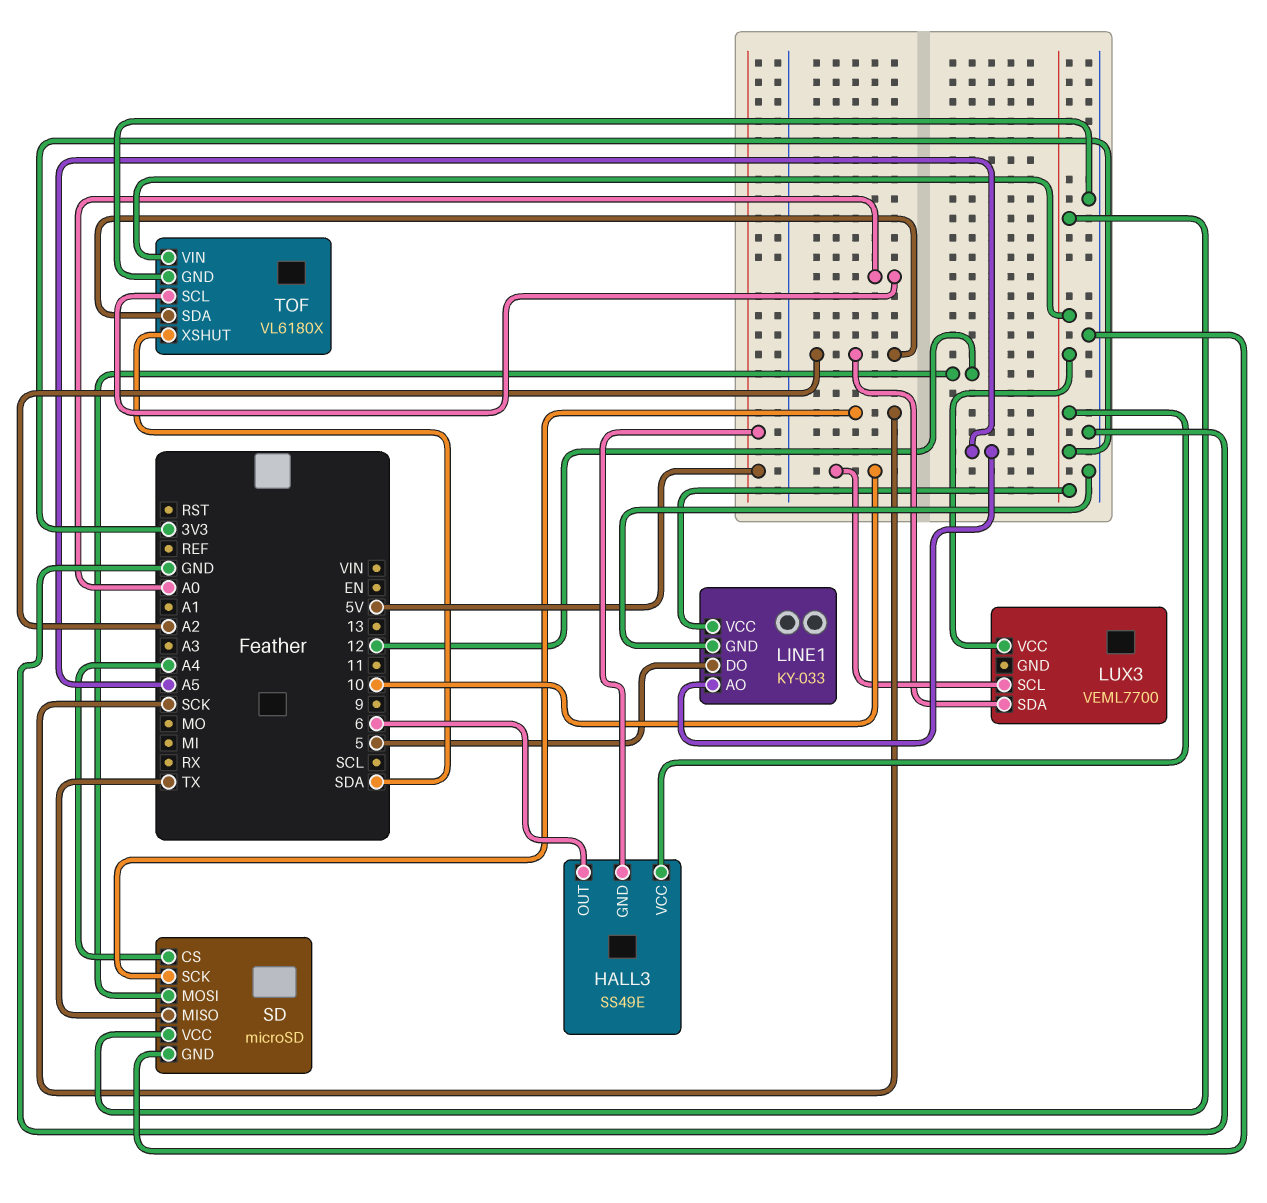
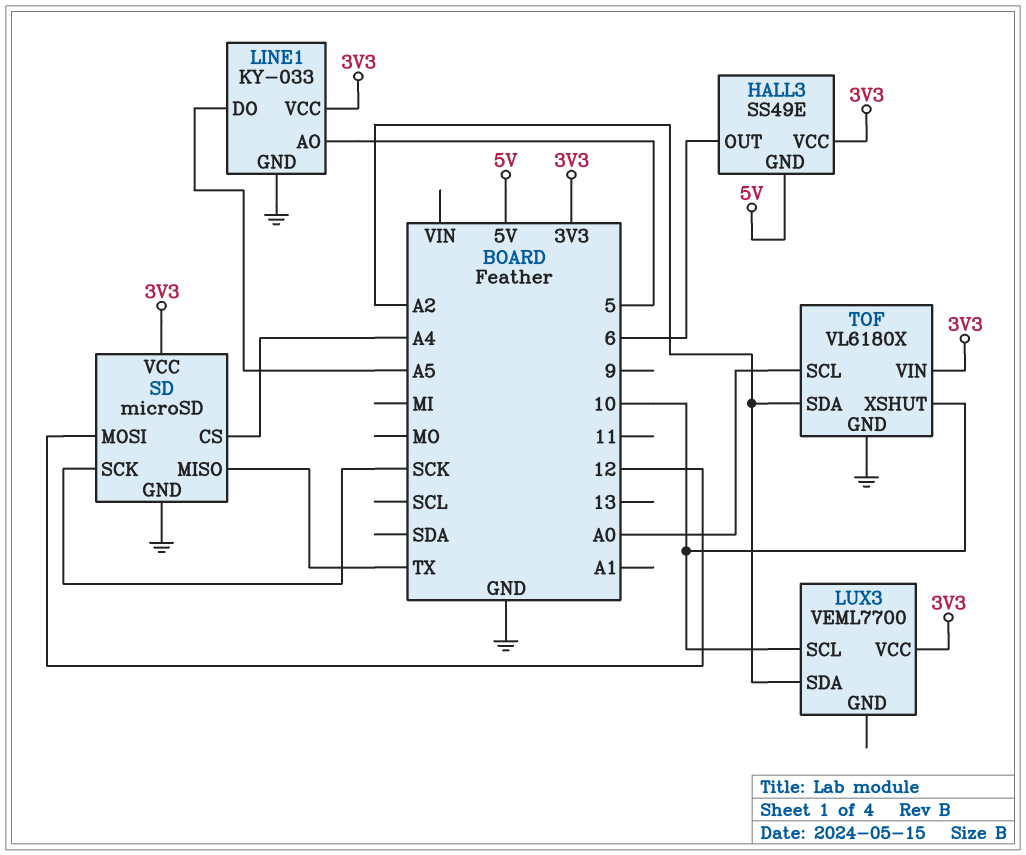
LINE1 pin AO: A5 -> 5
LINE1 pin DO: 5 -> A5
TOF pin XSHUT: SDA -> 10

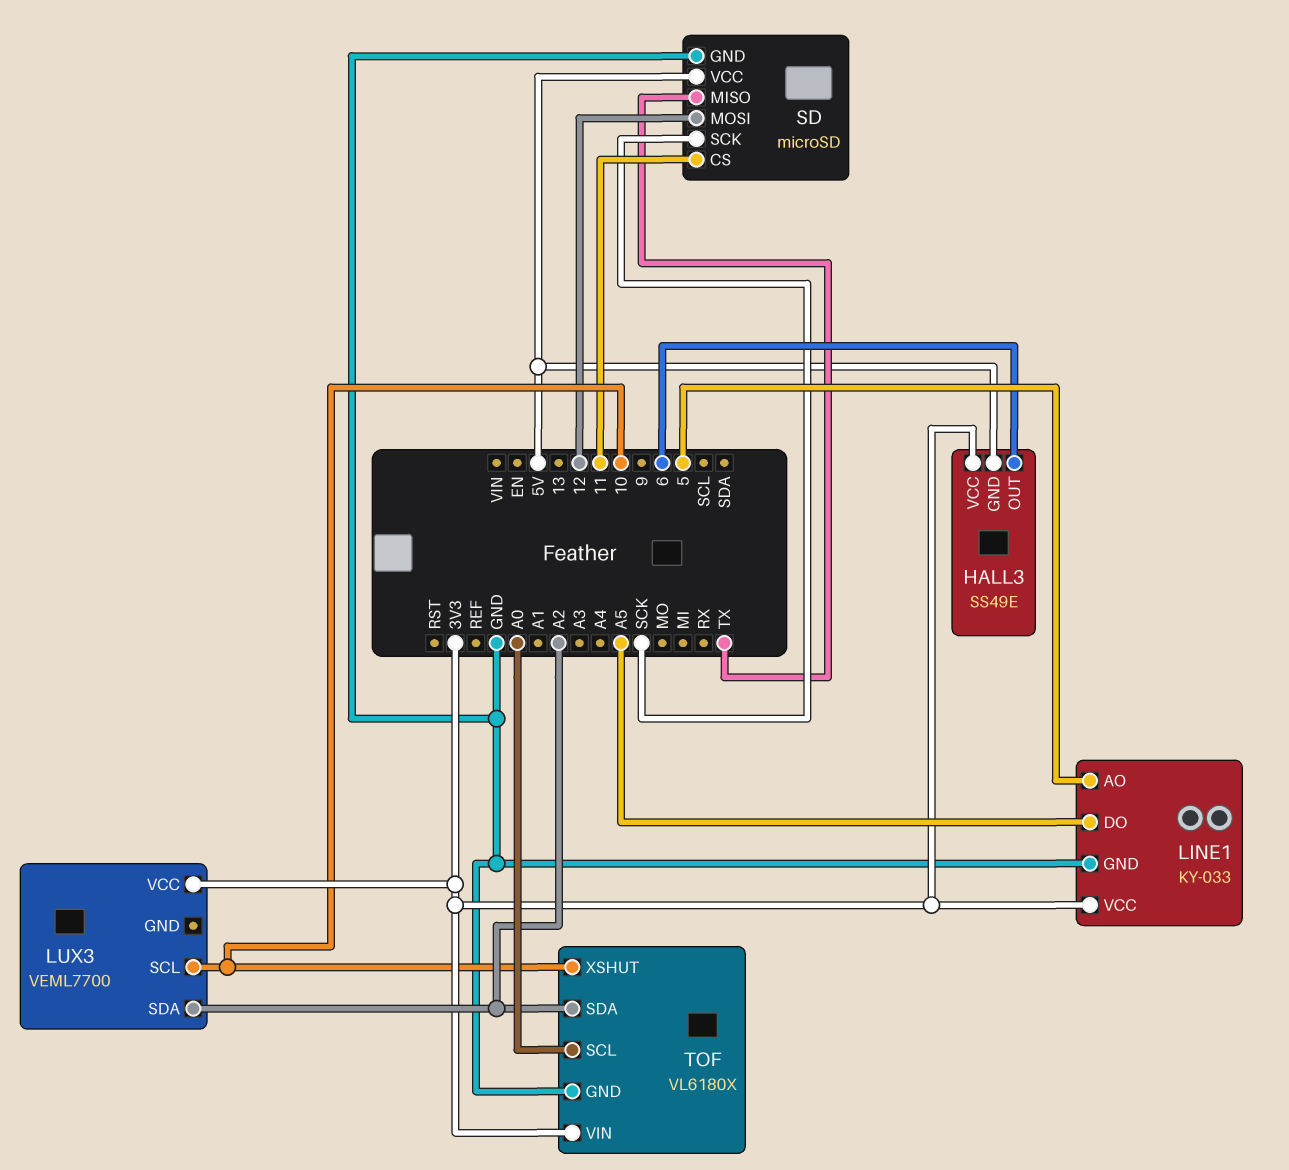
SD pin CS: A4 -> 11
SD pin VCC: 3V3 -> 5V

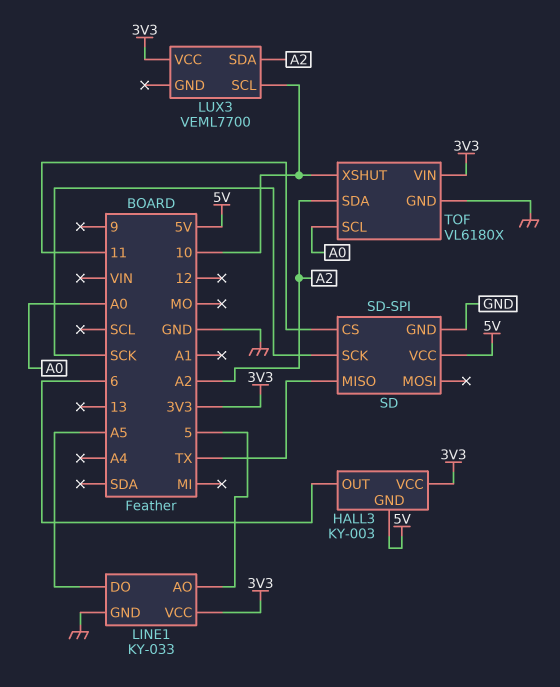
HALL3: SS49E -> KY-003
SD: microSD -> SD-SPI
SD pin MOSI: 12 -> none

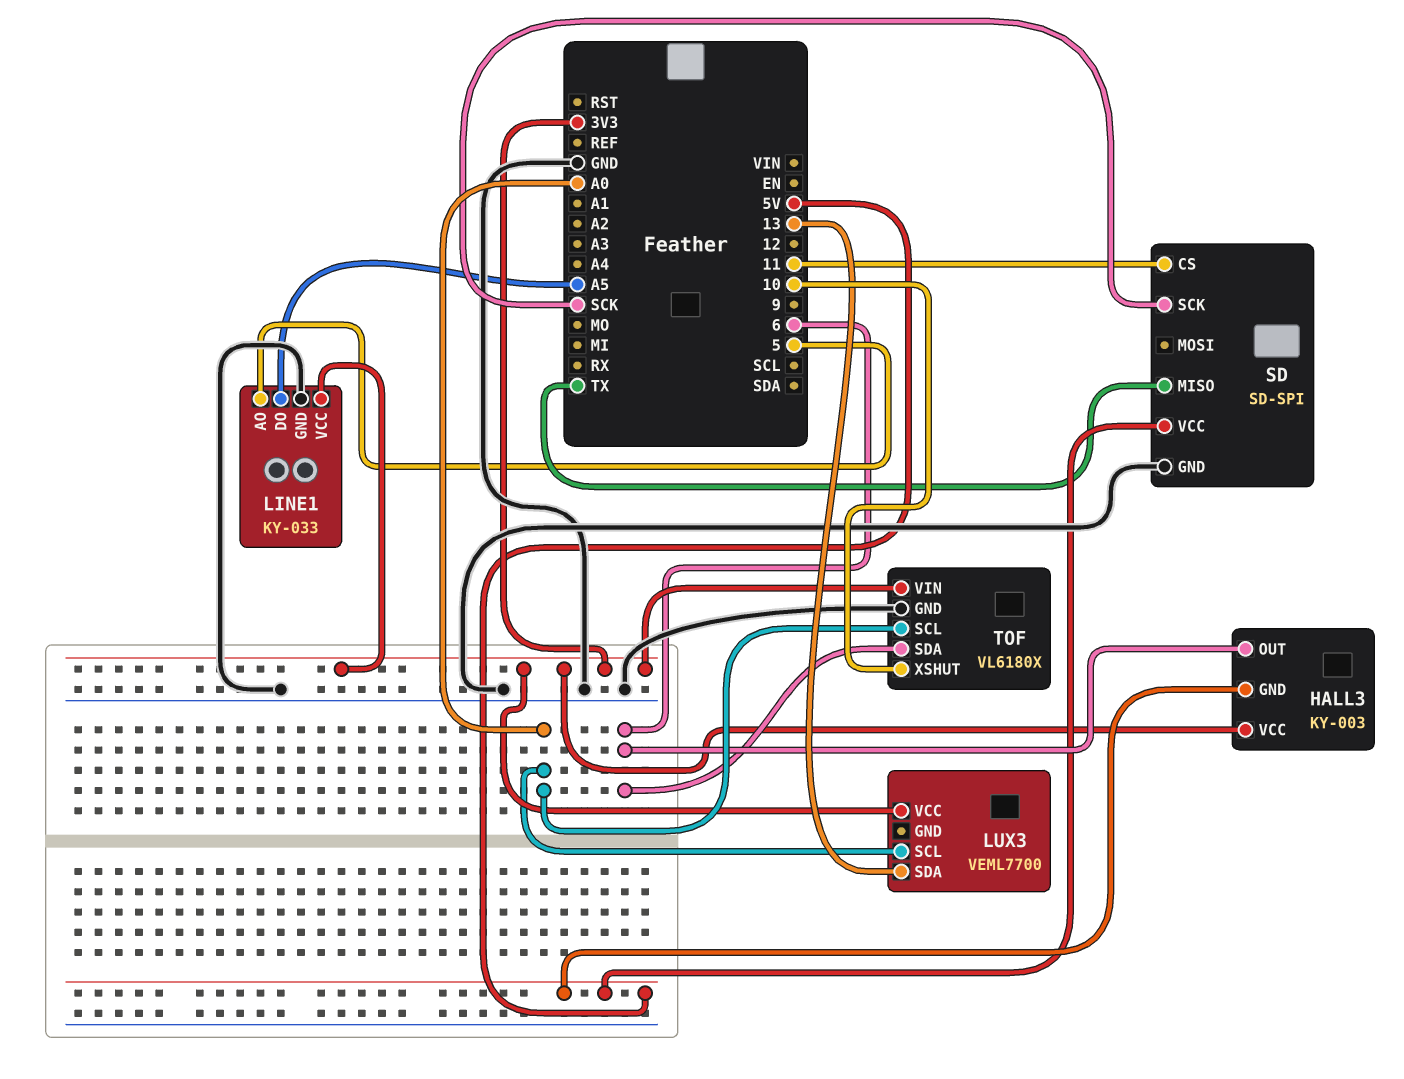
LUX3 pin SCL: 10 -> A0
LUX3 pin SDA: A2 -> 13
TOF pin SDA: A2 -> 6

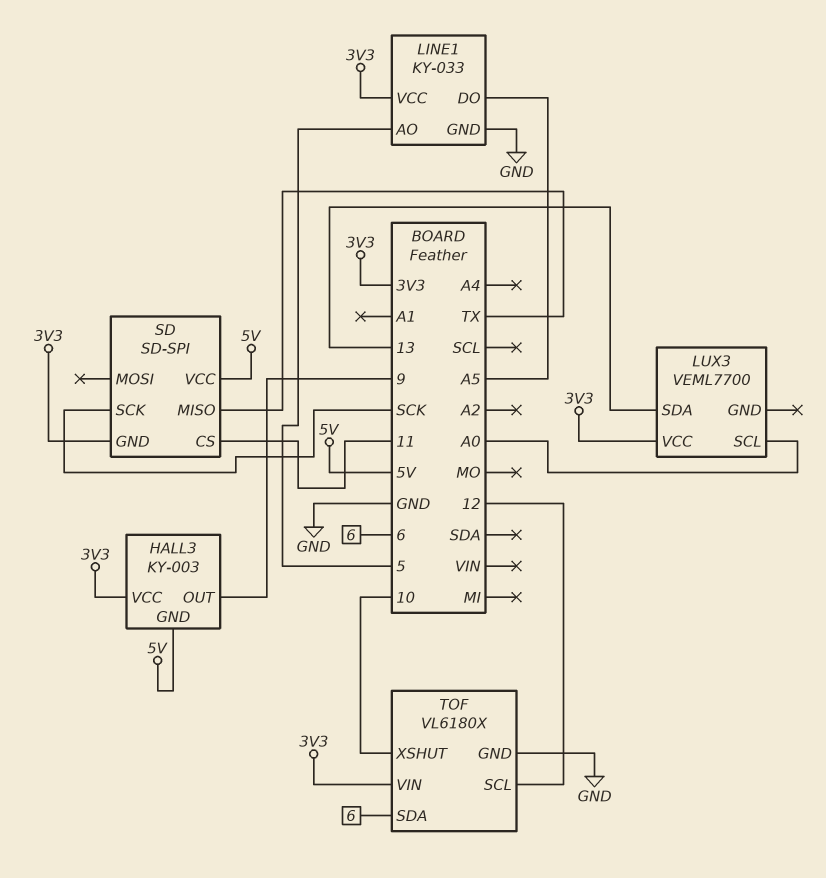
HALL3 pin OUT: 6 -> 9
SD pin GND: GND -> 3V3
TOF pin SCL: A0 -> 12

